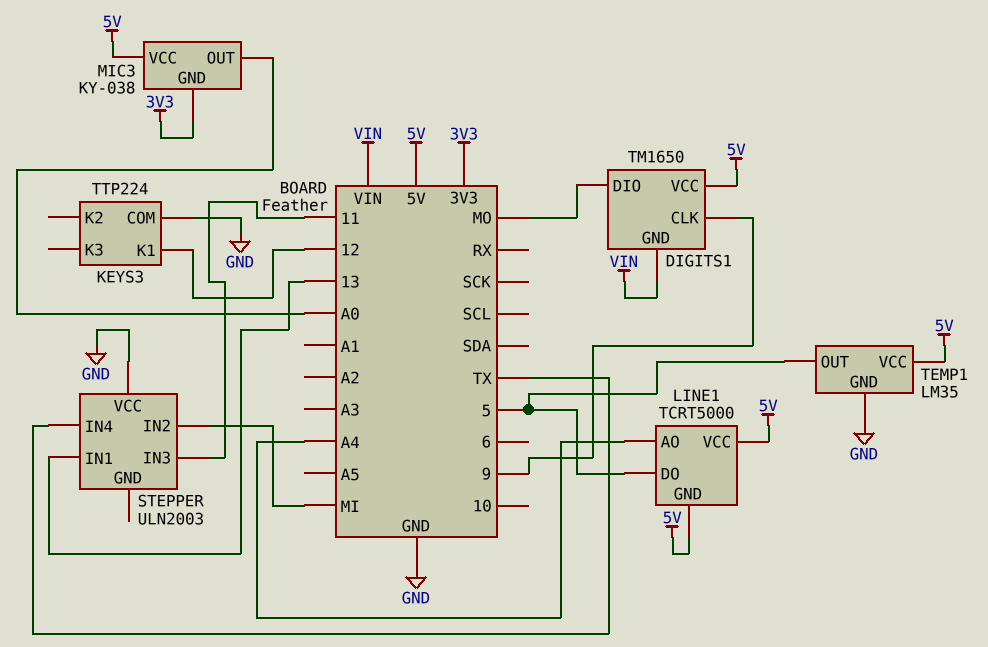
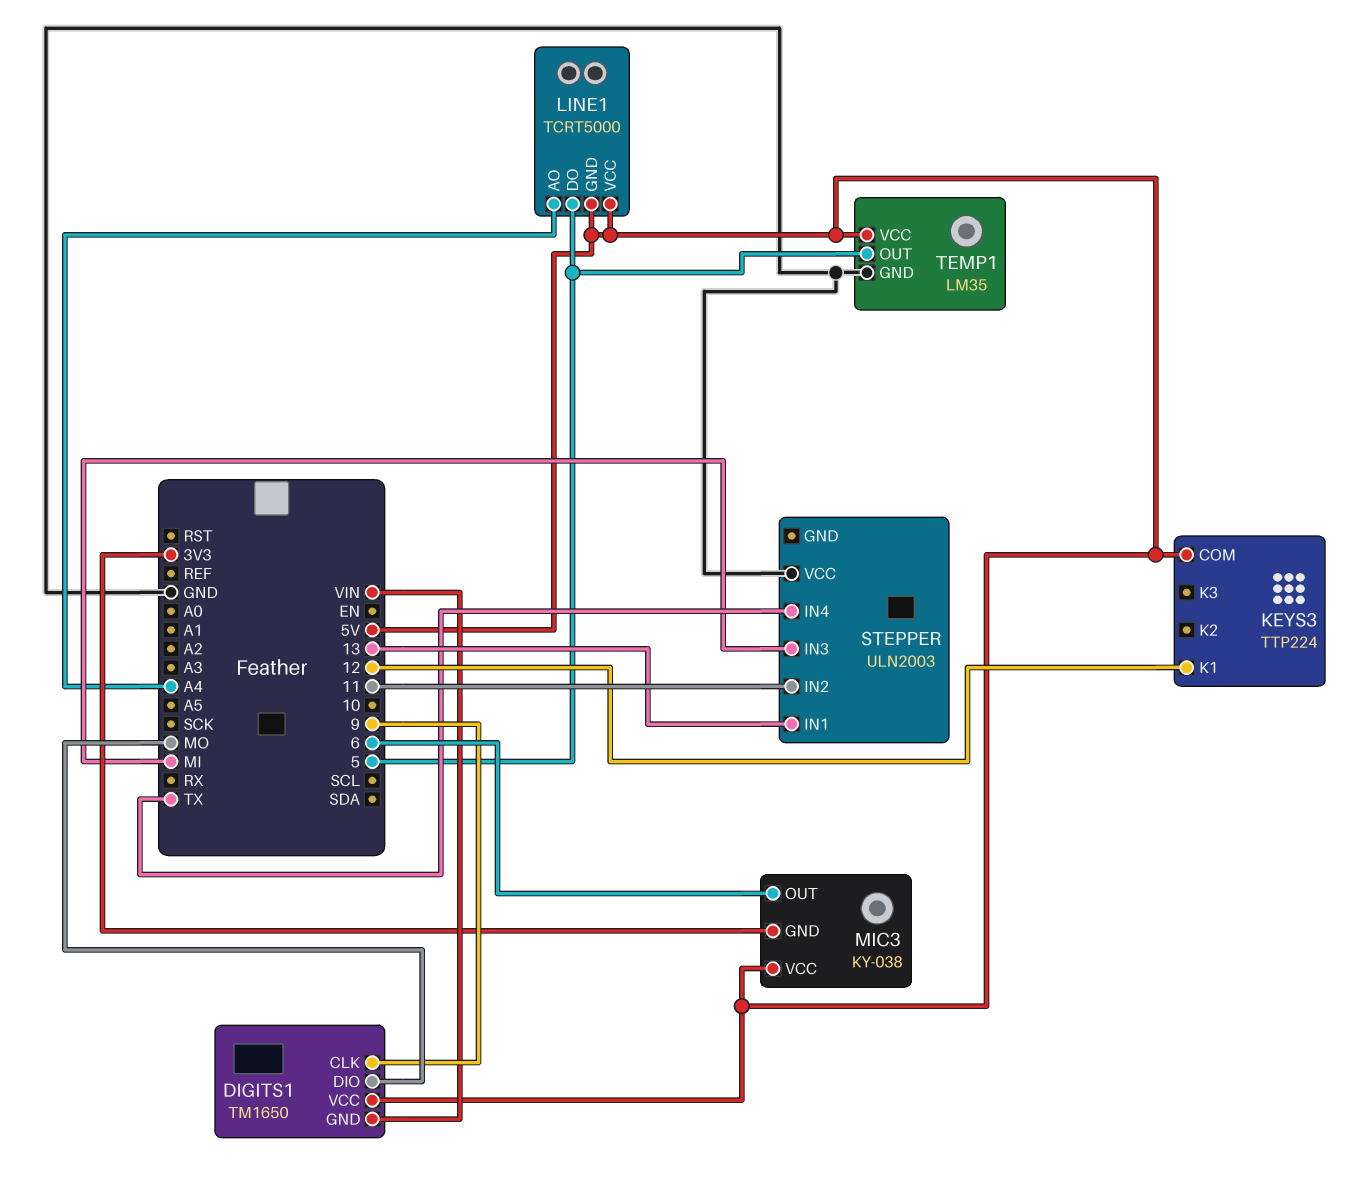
KEYS3 pin COM: GND -> 5V
MIC3 pin OUT: A0 -> 6
STEPPER pin IN2: MI -> 11
STEPPER pin IN3: 11 -> MI

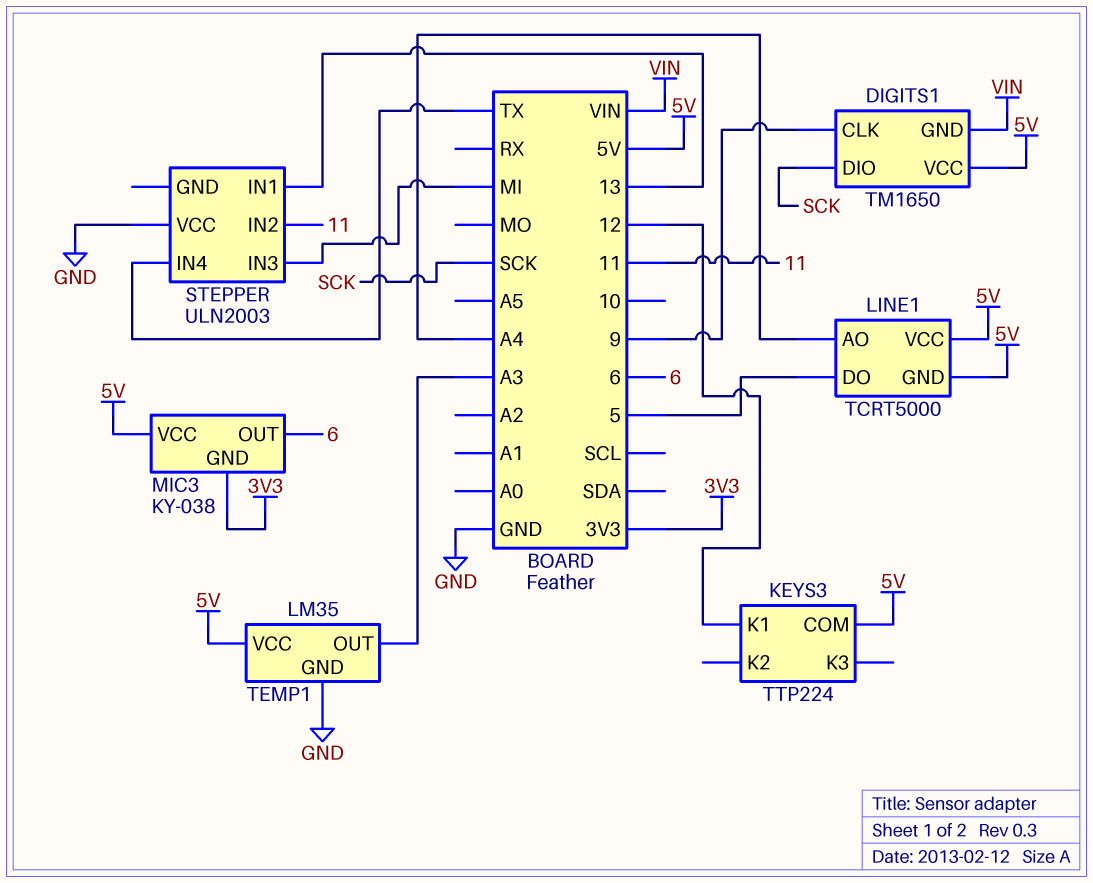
DIGITS1 pin DIO: MO -> SCK
TEMP1 pin OUT: 5 -> A3

